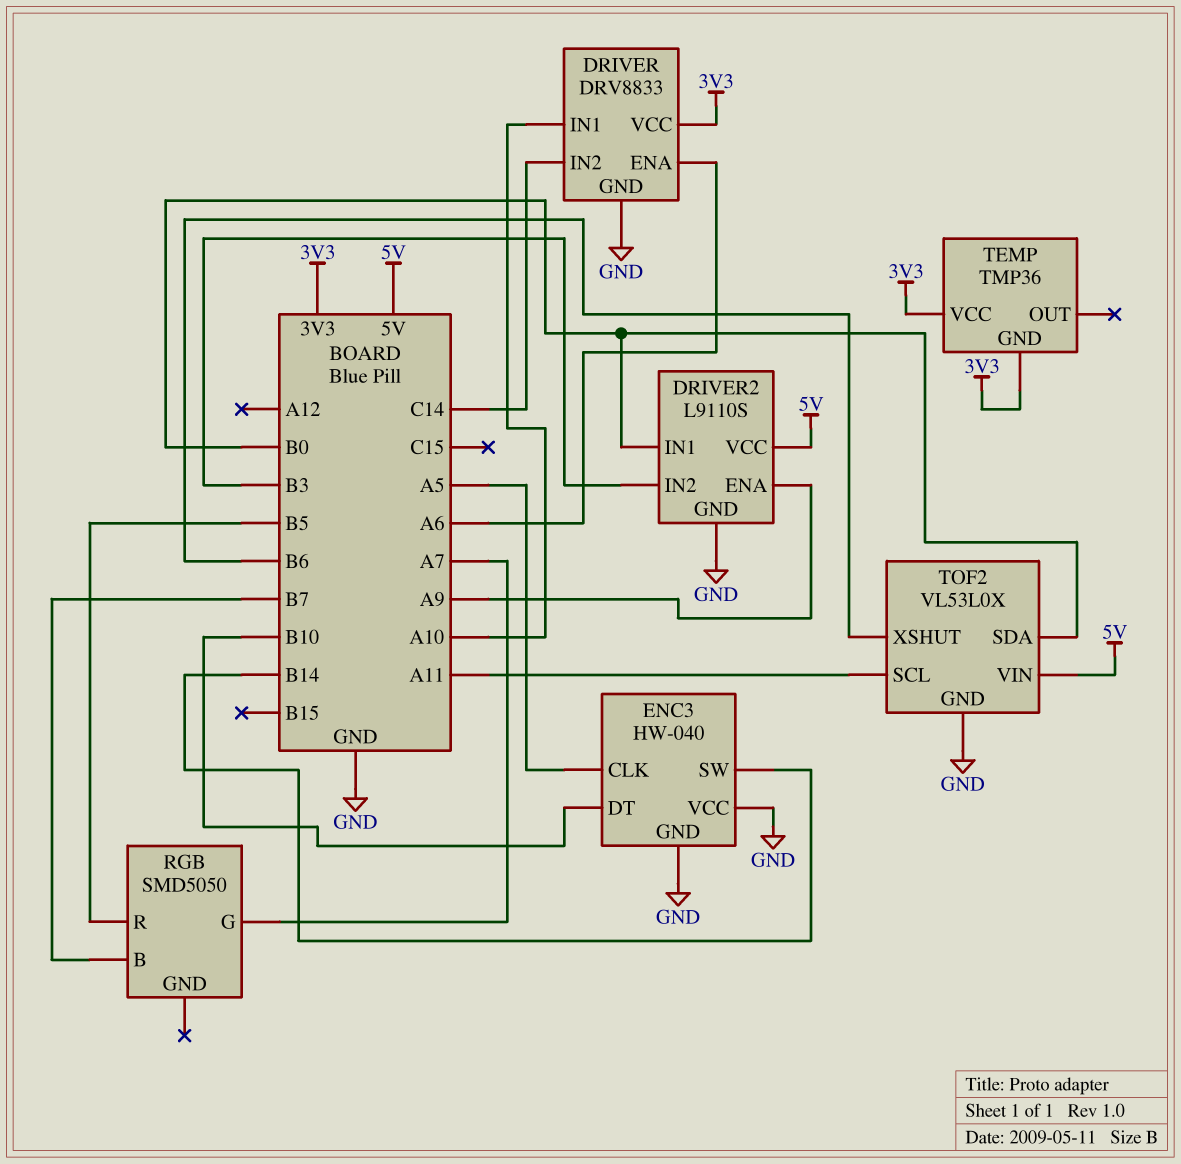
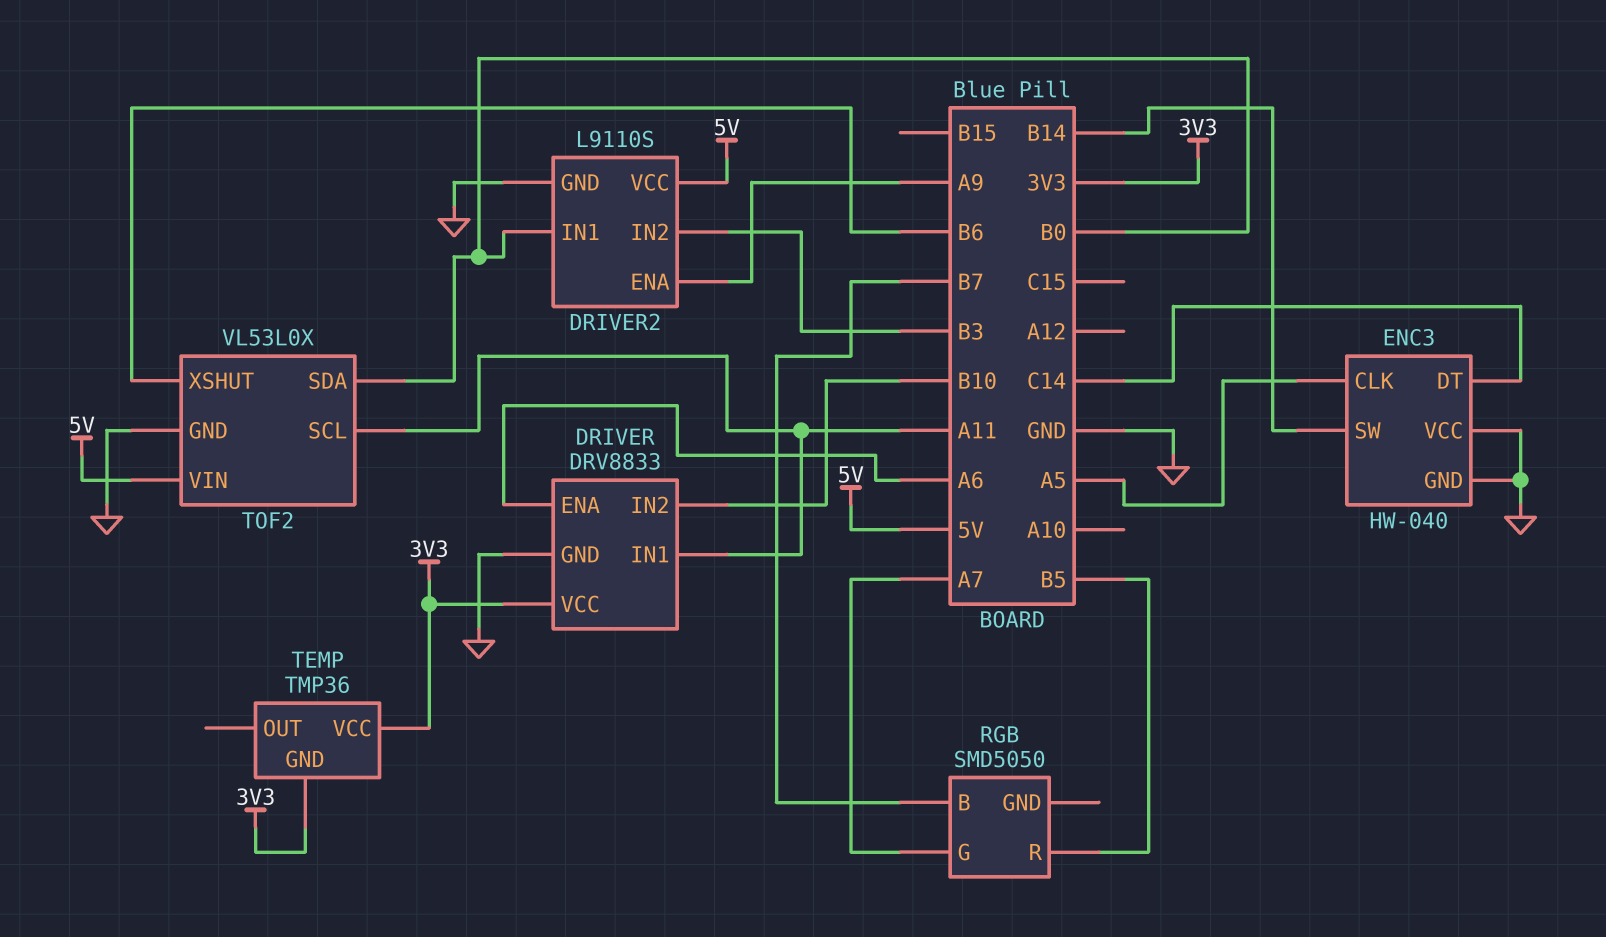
DRIVER pin IN1: A10 -> A11
DRIVER pin IN2: C14 -> B10
ENC3 pin DT: B10 -> C14

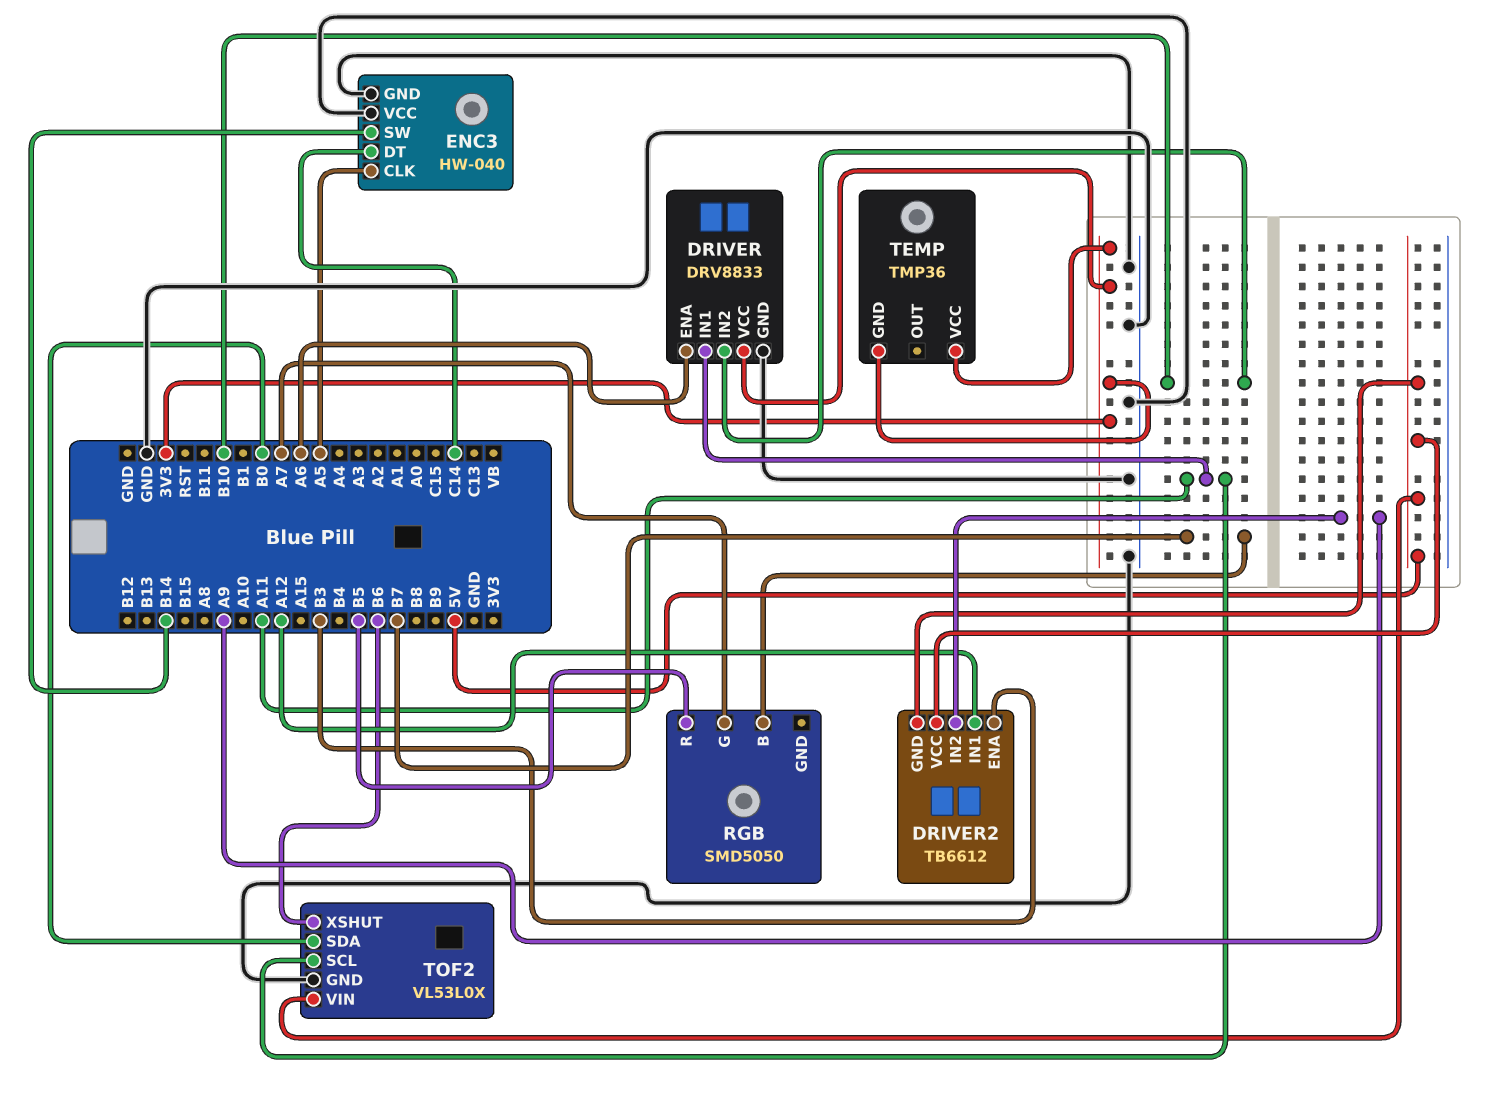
DRIVER2: L9110S -> TB6612
DRIVER2 pin ENA: A9 -> B3
DRIVER2 pin GND: GND -> 5V
DRIVER2 pin IN1: B0 -> A12
DRIVER2 pin IN2: B3 -> A9

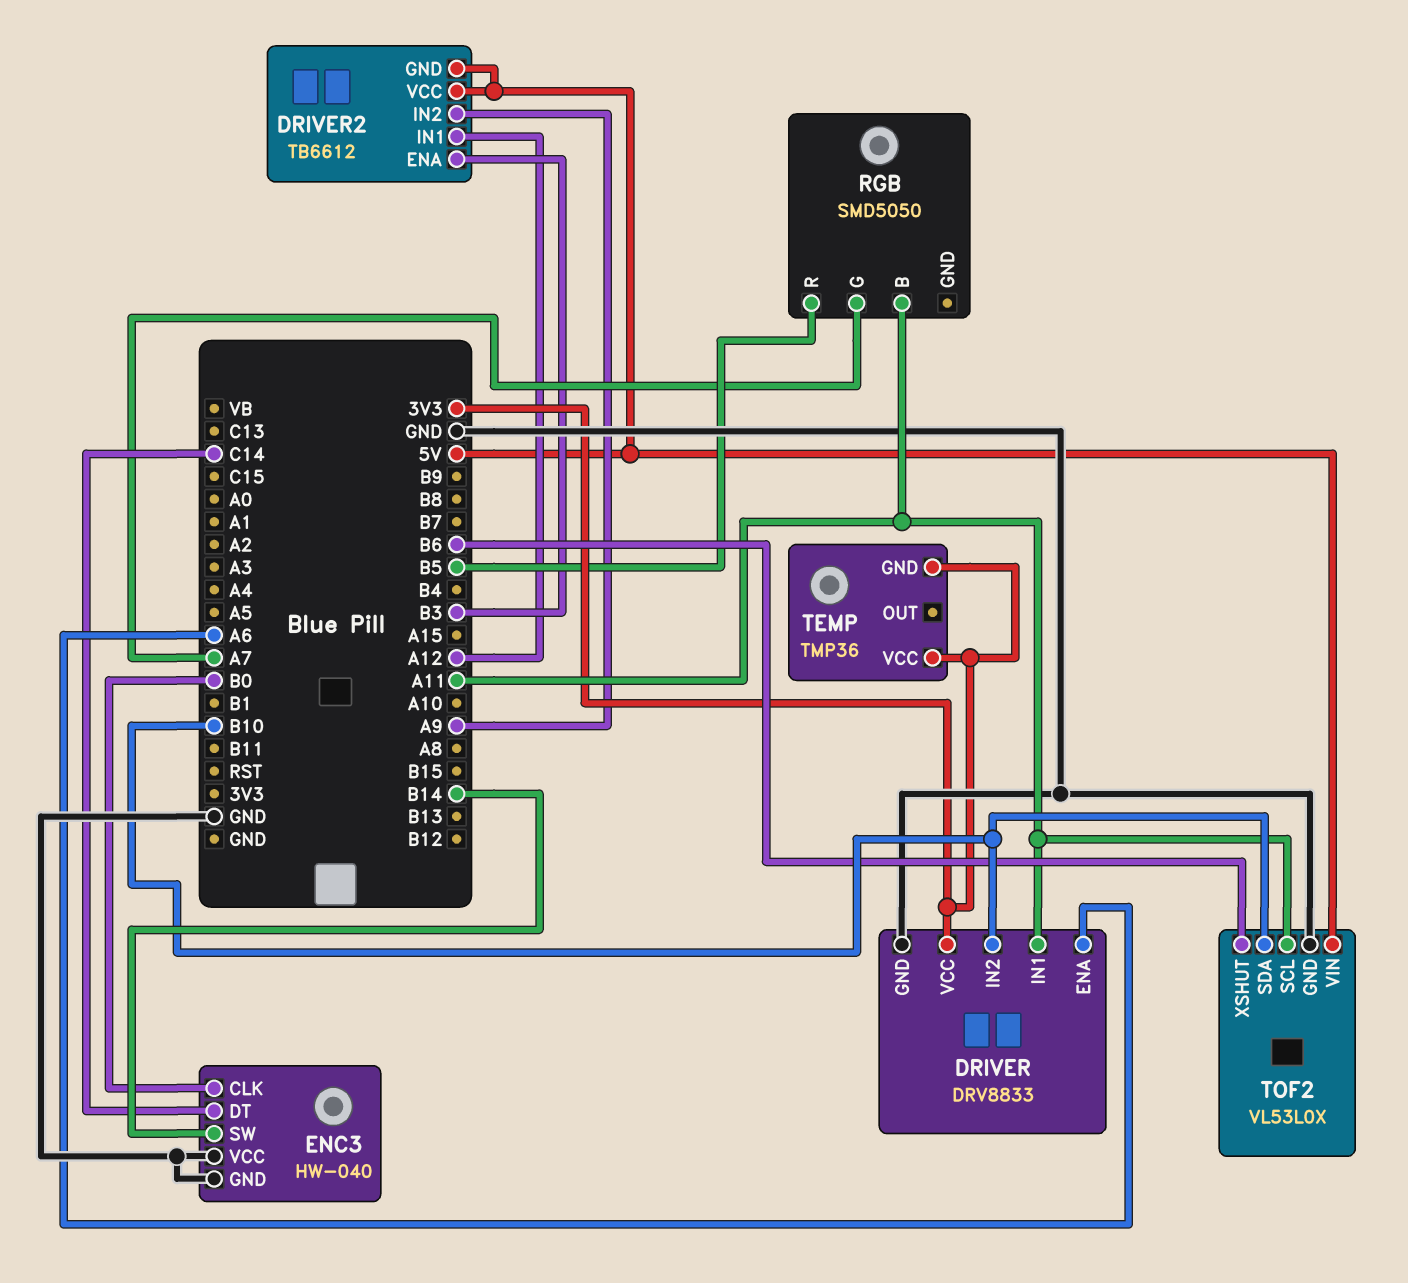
ENC3 pin CLK: A5 -> B0
RGB pin B: B7 -> A11
TOF2 pin SDA: B0 -> B10

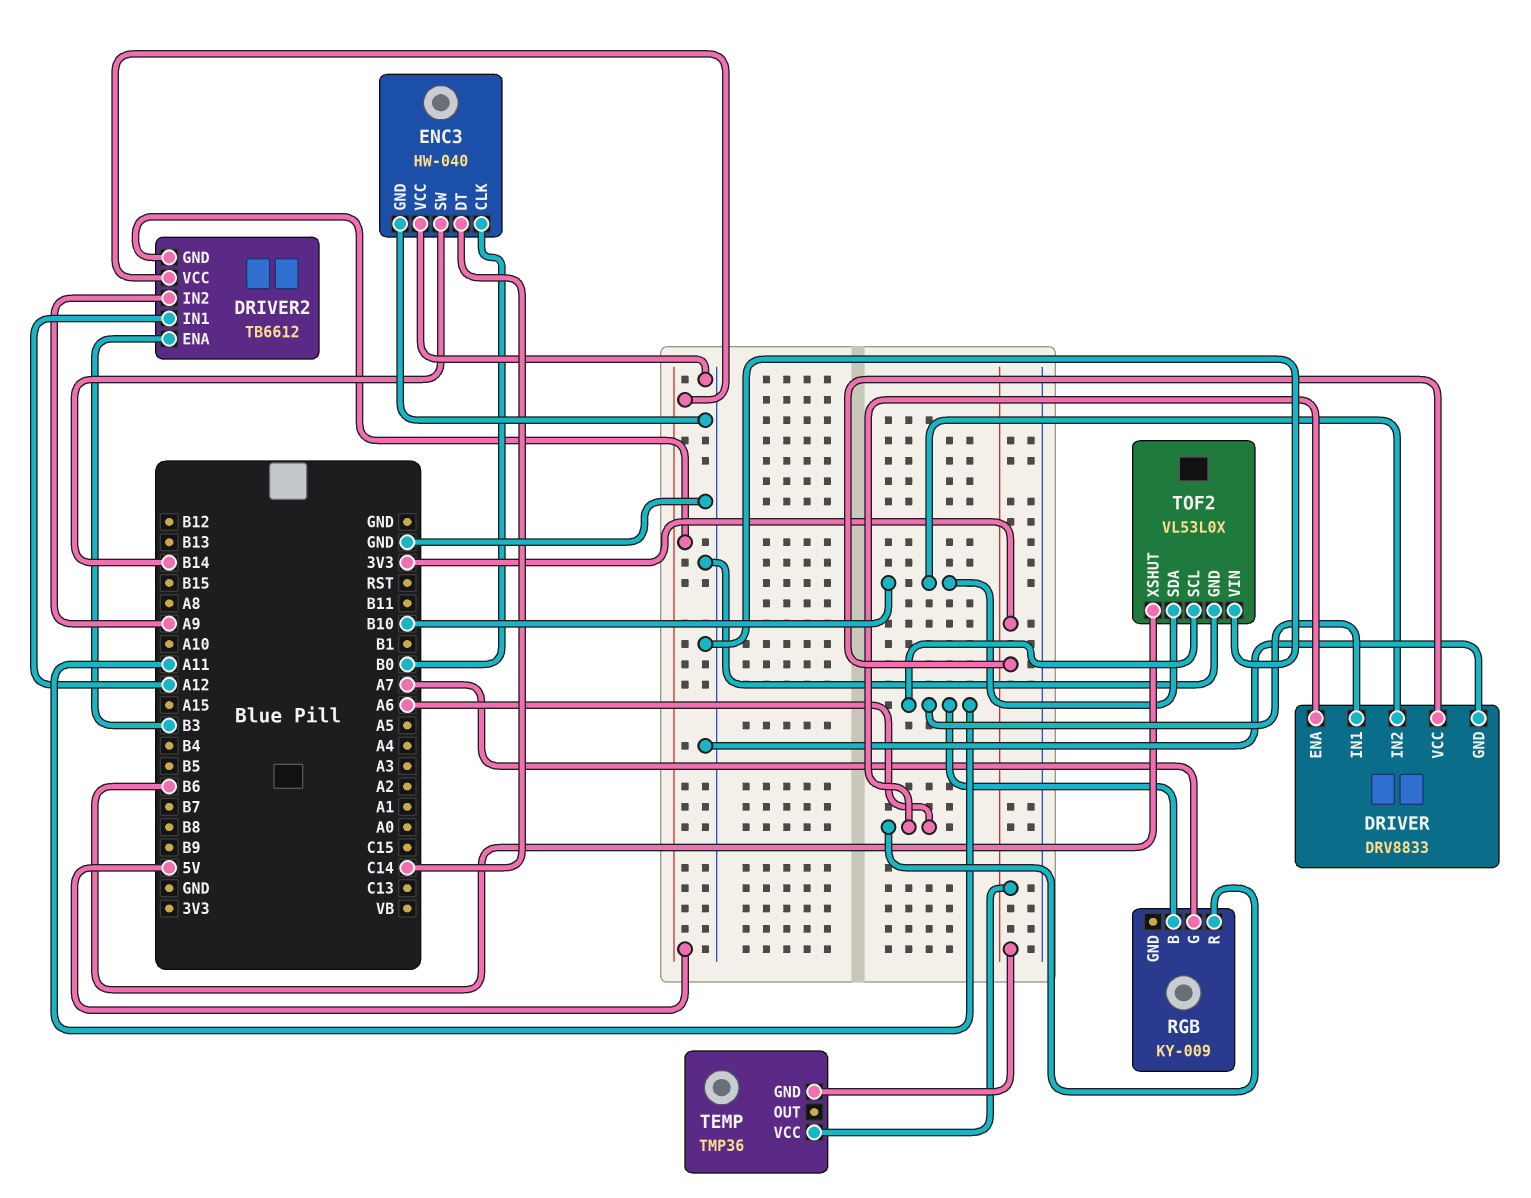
RGB: SMD5050 -> KY-009
RGB pin R: B5 -> A6
TOF2 pin VIN: 5V -> GND

